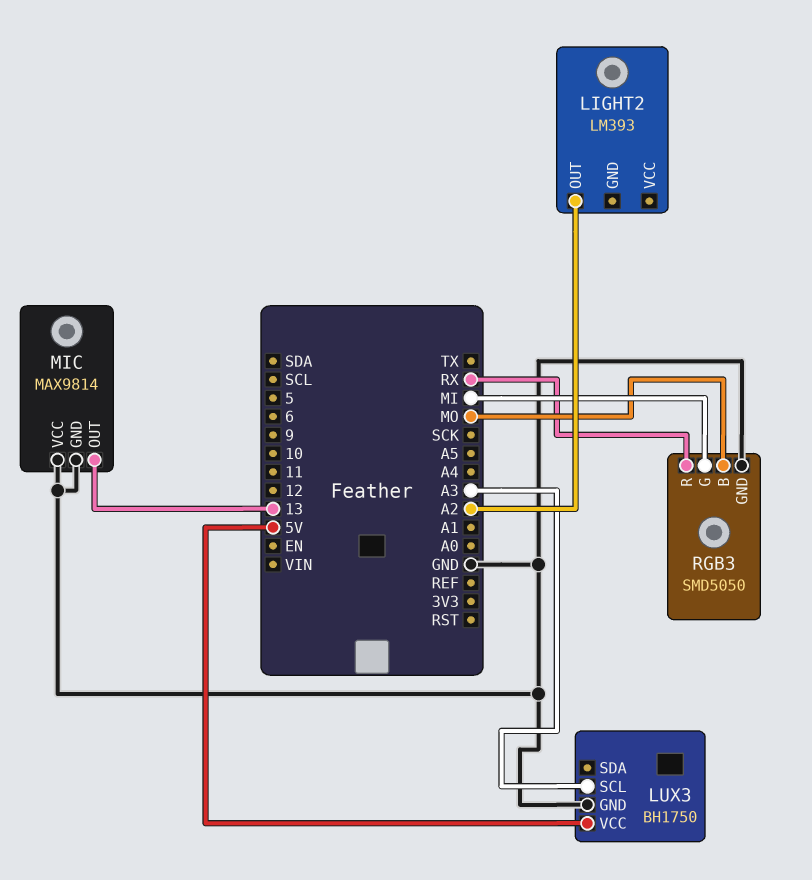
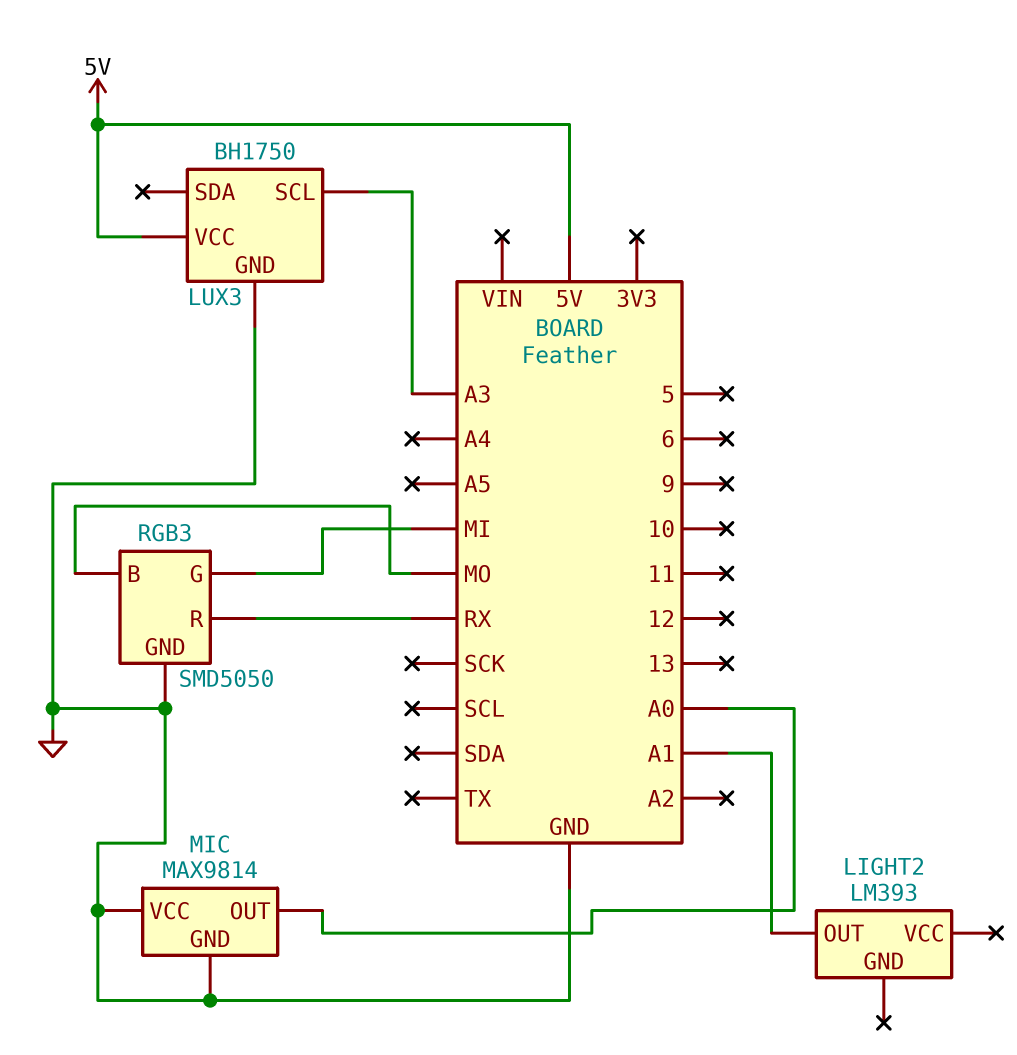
LIGHT2 pin OUT: A2 -> A1
MIC pin OUT: 13 -> A0

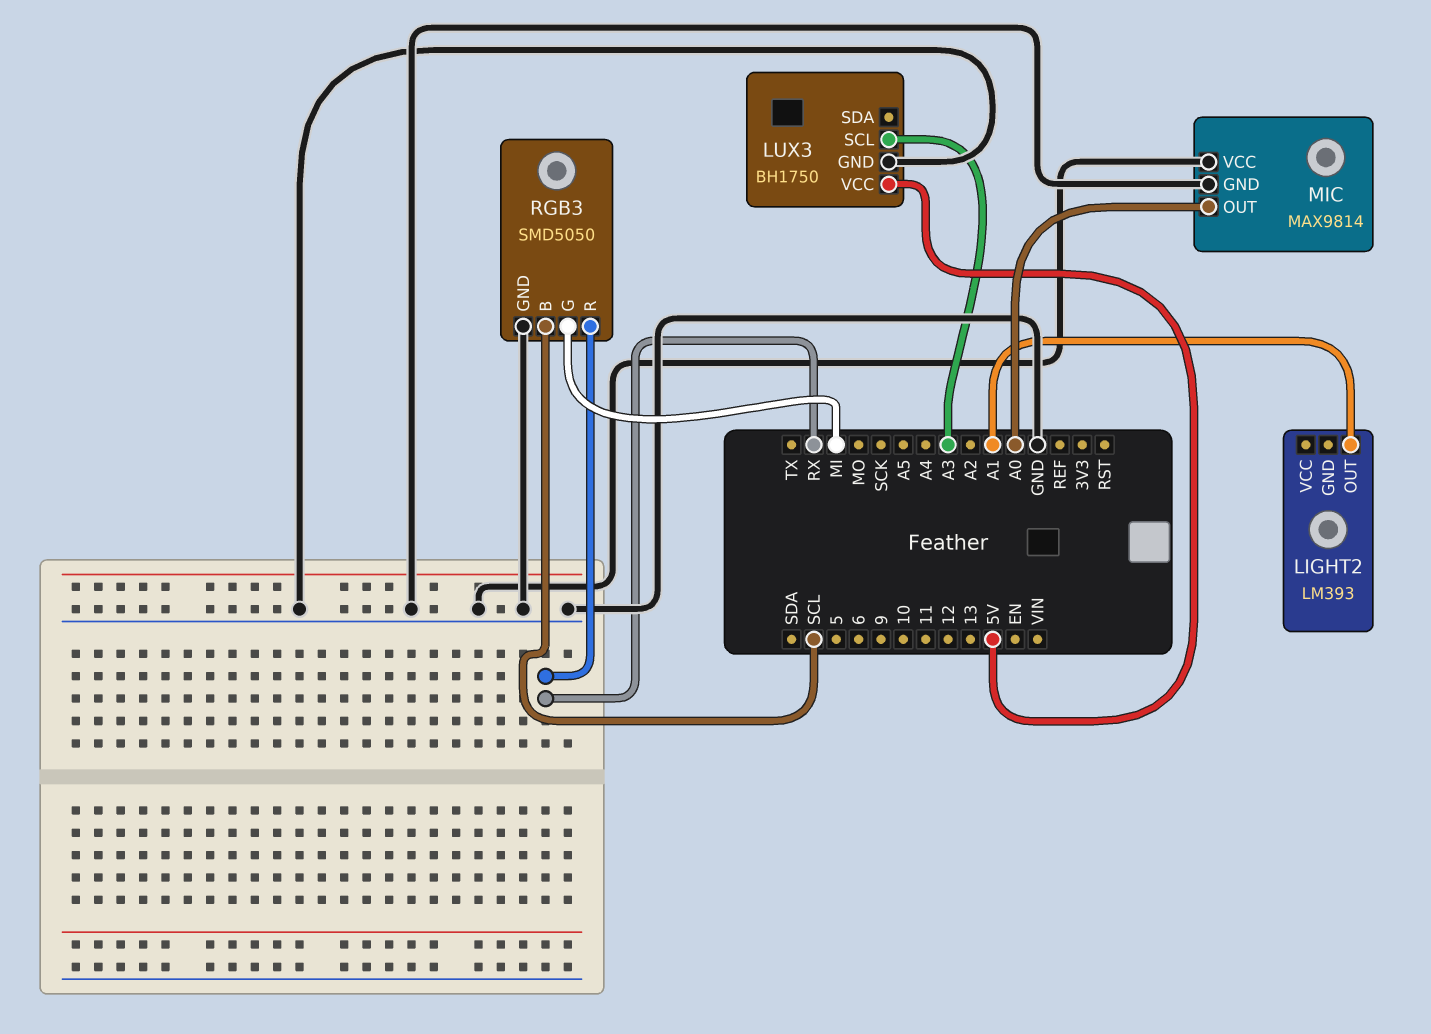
RGB3 pin B: MO -> SCL

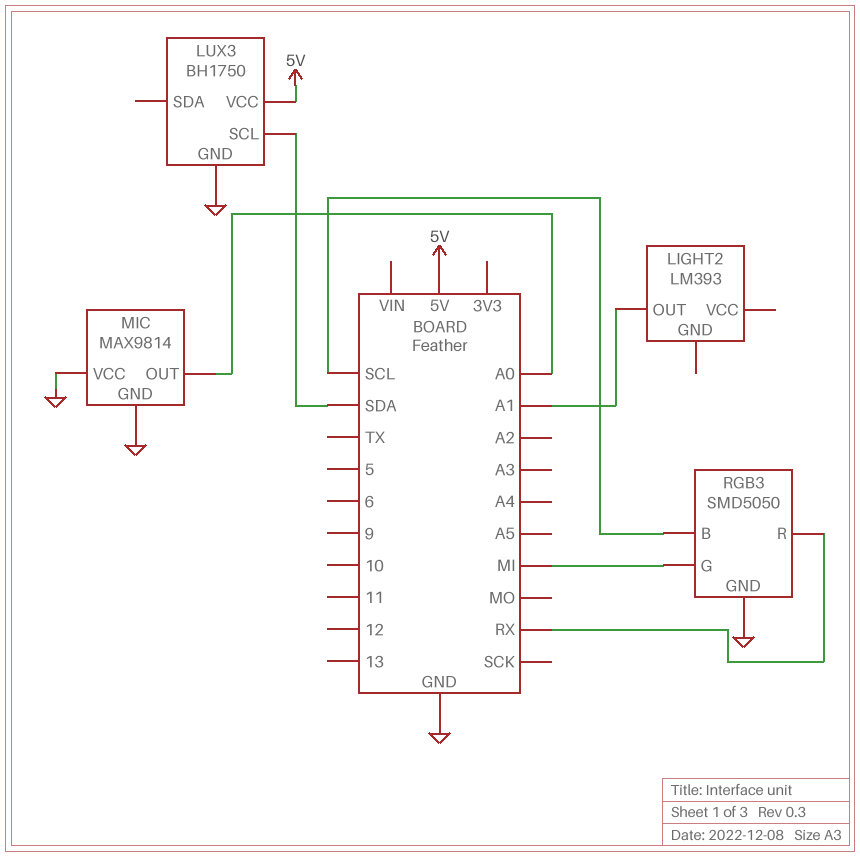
LUX3 pin SCL: A3 -> SDA

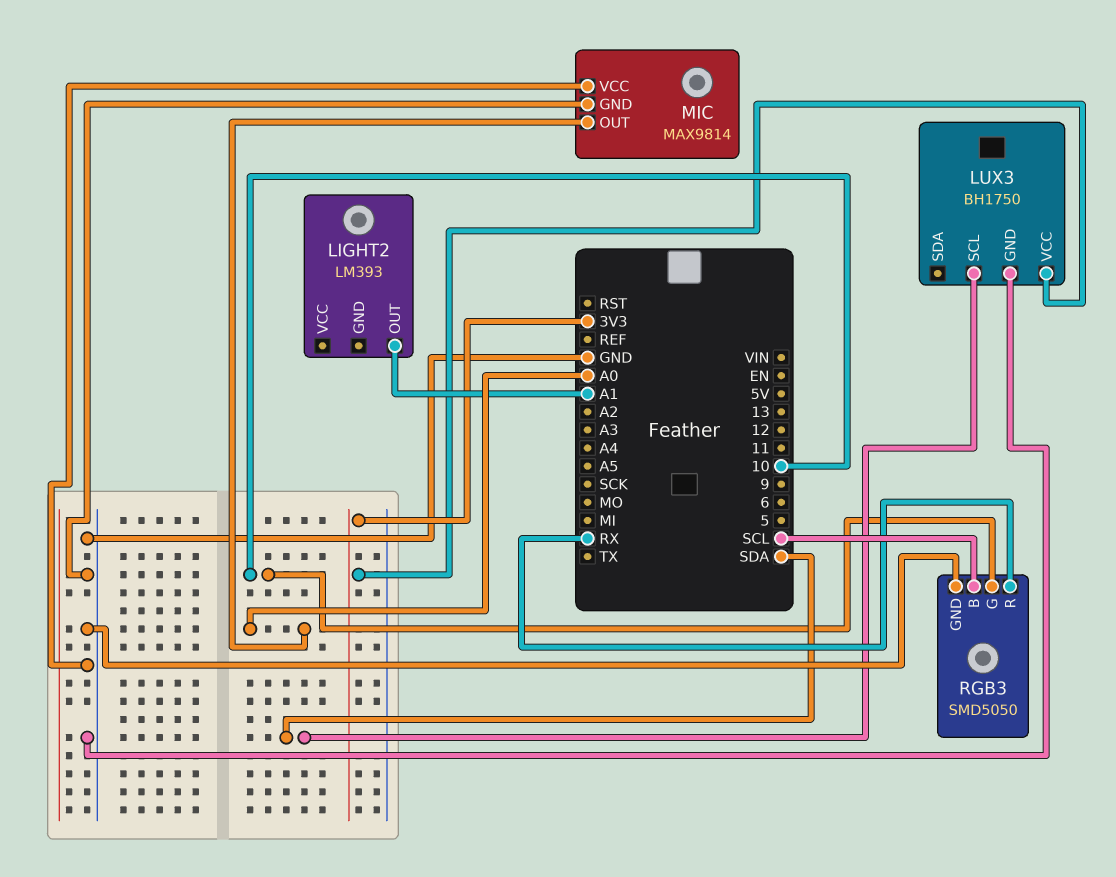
LUX3 pin VCC: 5V -> 3V3
RGB3 pin G: MI -> 10

